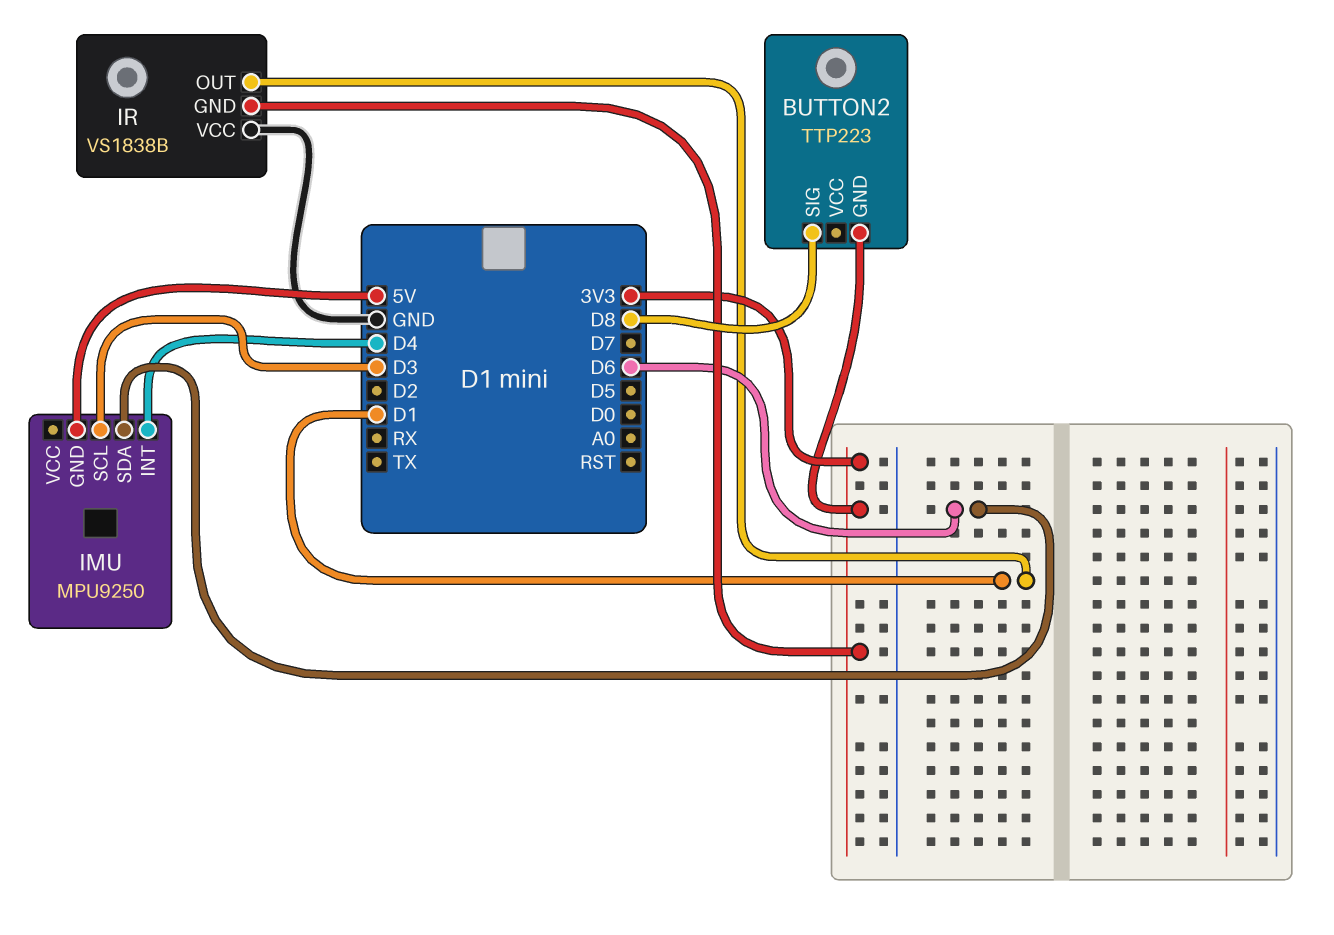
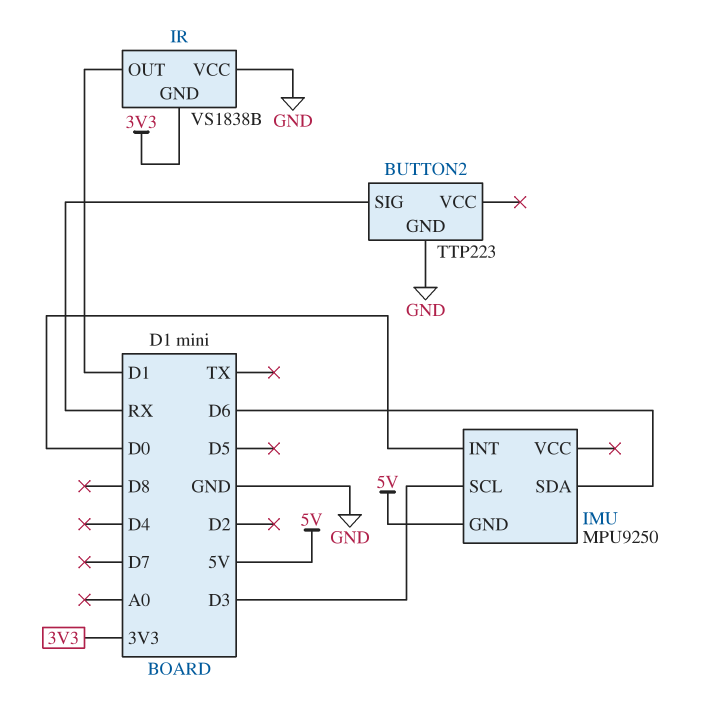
BUTTON2 pin GND: 3V3 -> GND
BUTTON2 pin SIG: D8 -> RX
IMU pin INT: D4 -> D0

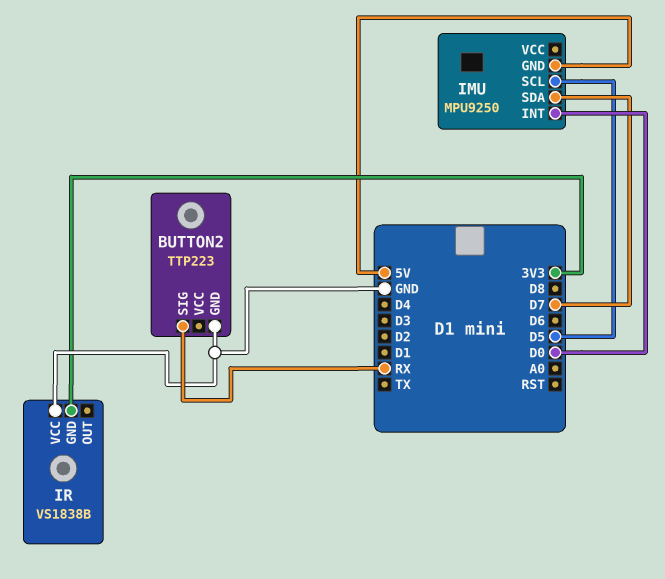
IMU pin SCL: D3 -> D5
IMU pin SDA: D6 -> D7
IR pin OUT: D1 -> none

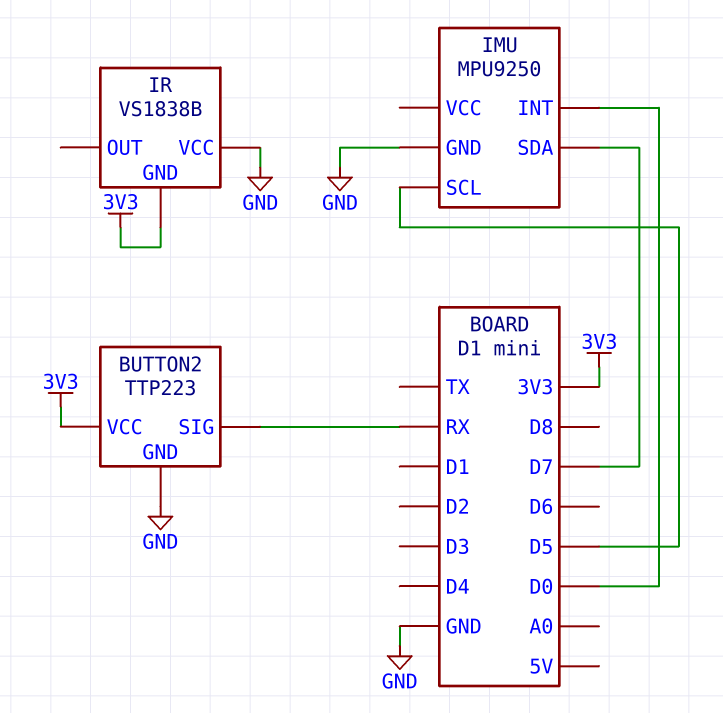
BUTTON2 pin VCC: none -> 3V3
IMU pin GND: 5V -> GND

